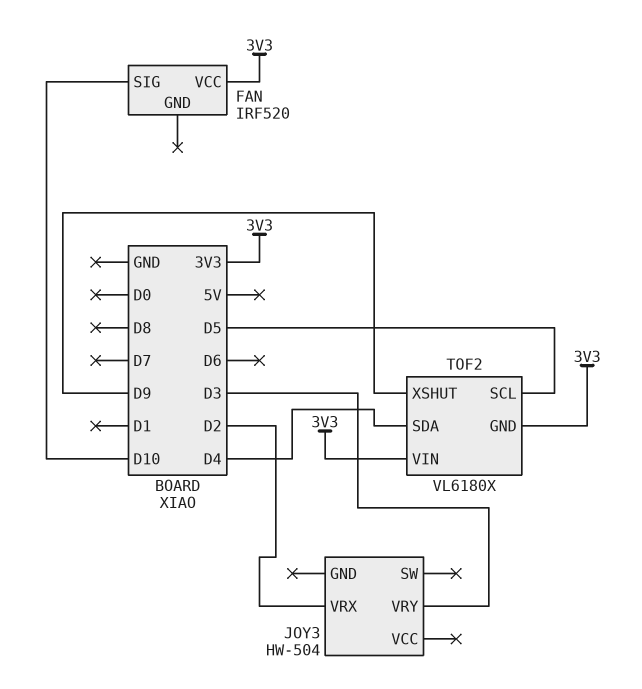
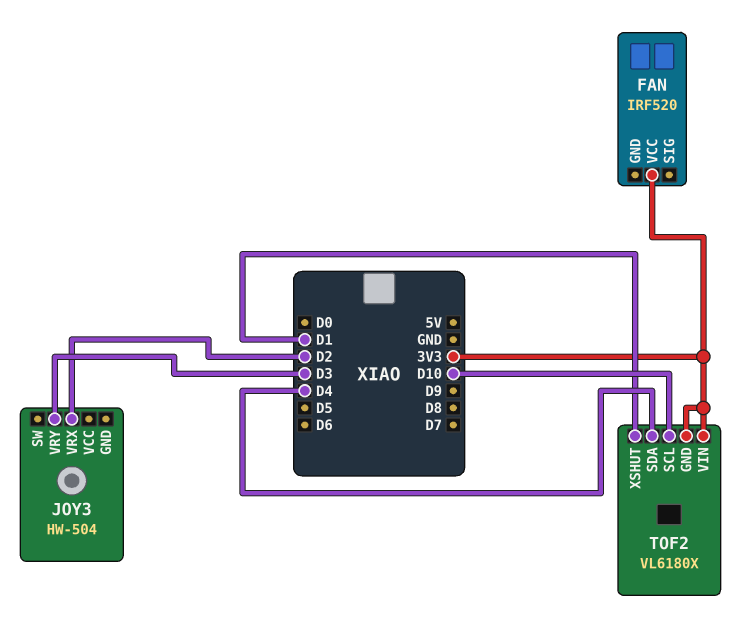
FAN pin SIG: D10 -> none
TOF2 pin SCL: D5 -> D10
TOF2 pin XSHUT: D9 -> D1

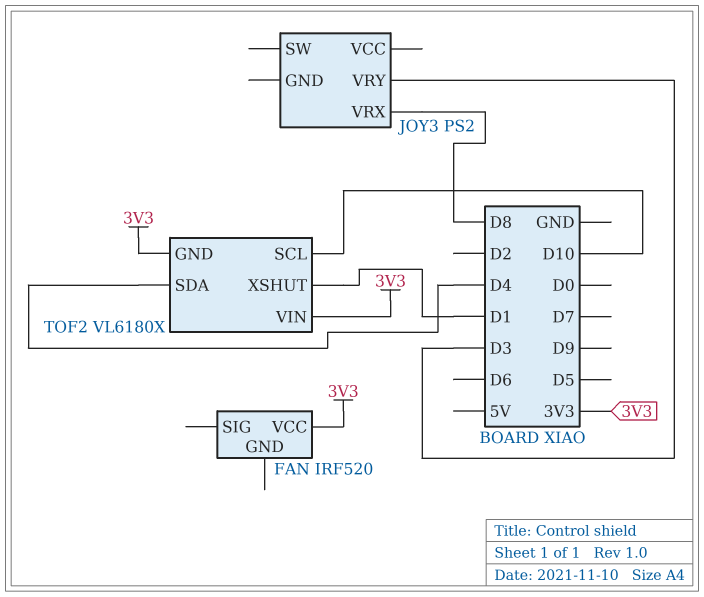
JOY3: HW-504 -> PS2
JOY3 pin VRX: D2 -> D8

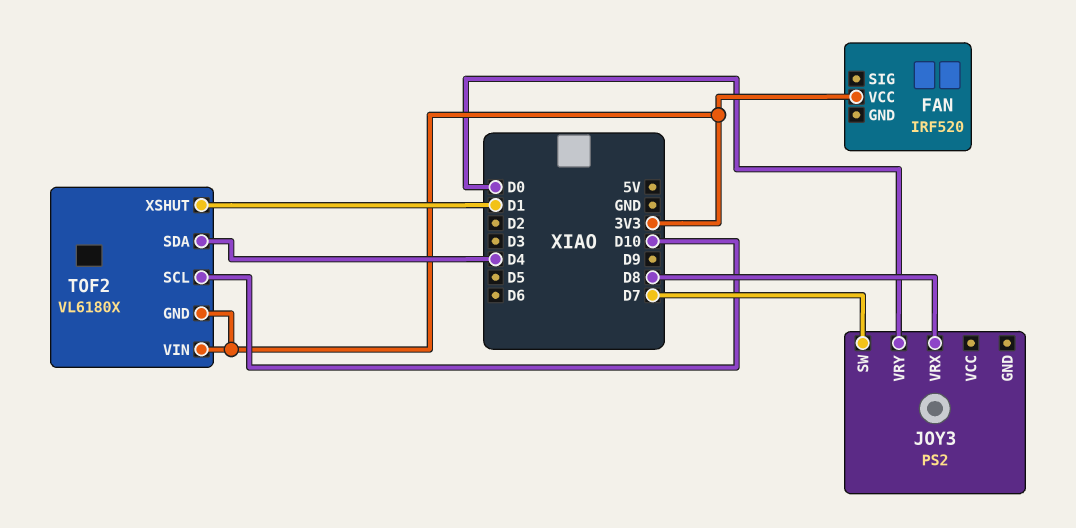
JOY3 pin SW: none -> D7
JOY3 pin VRY: D3 -> D0

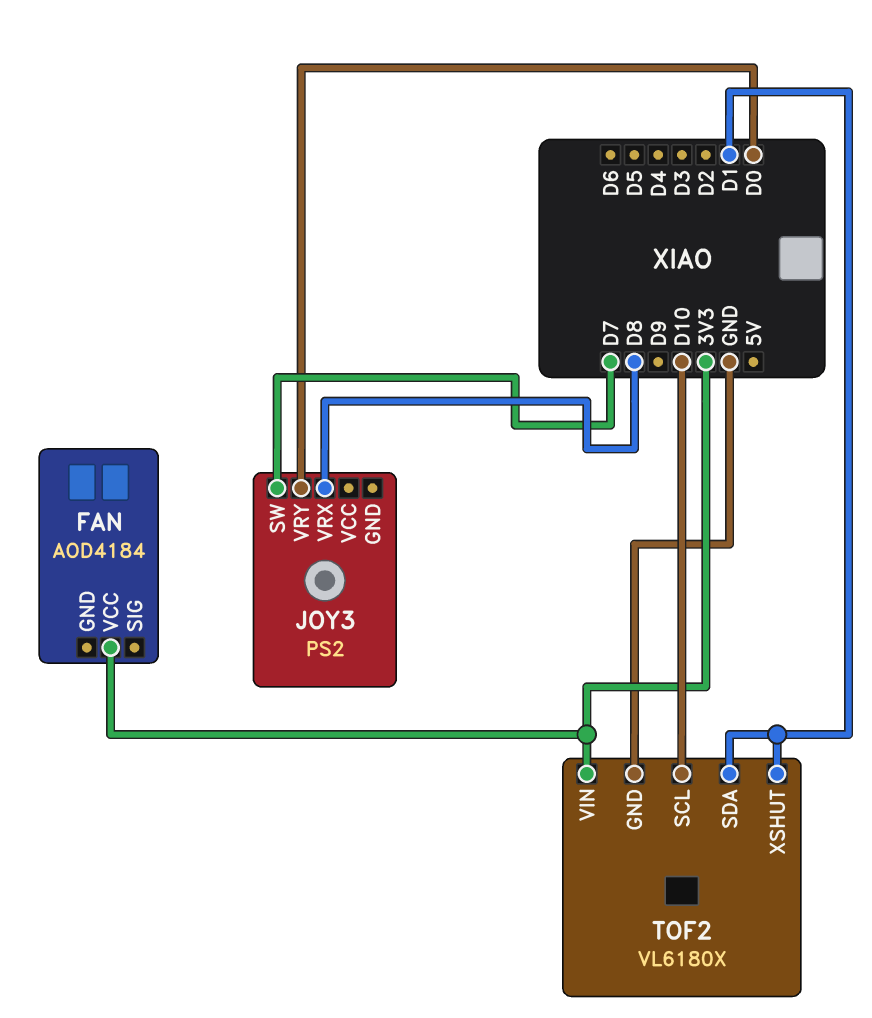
FAN: IRF520 -> AOD4184
TOF2 pin GND: 3V3 -> GND
TOF2 pin SDA: D4 -> D1

